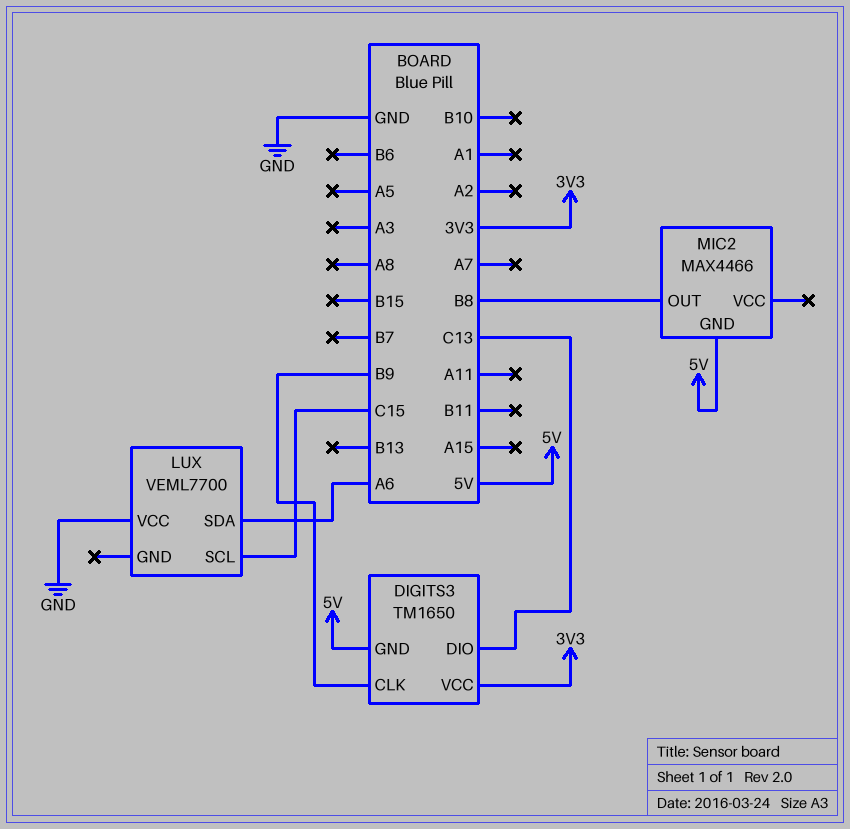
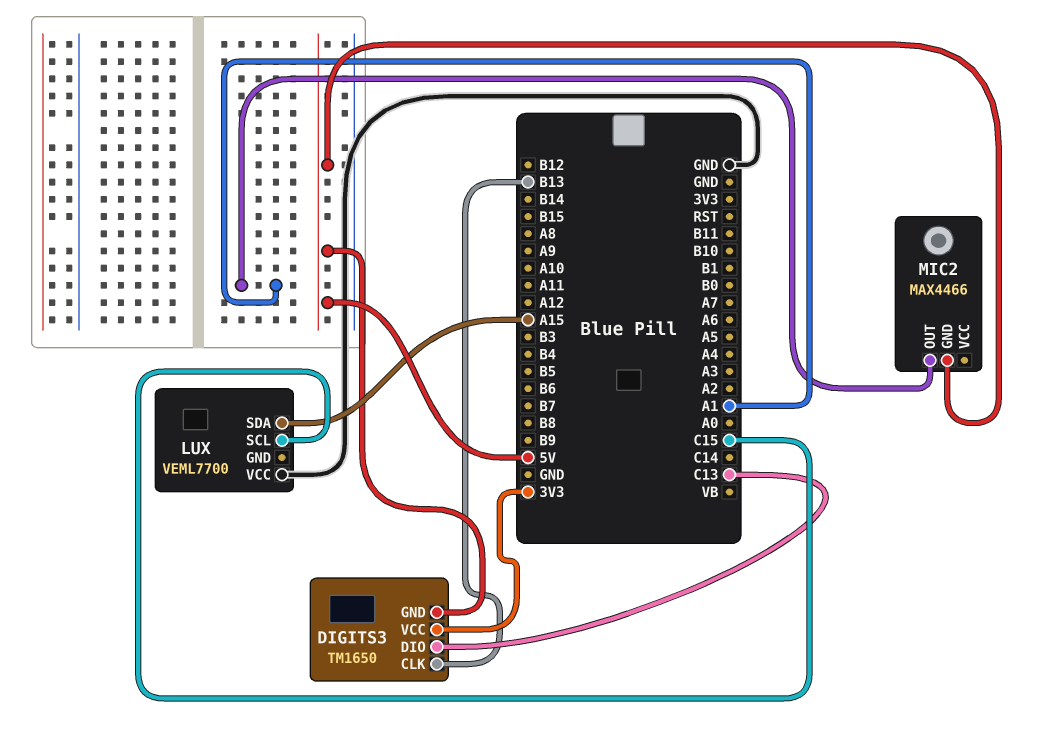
DIGITS3 pin CLK: B9 -> B13
LUX pin SDA: A6 -> A15
MIC2 pin OUT: B8 -> A1

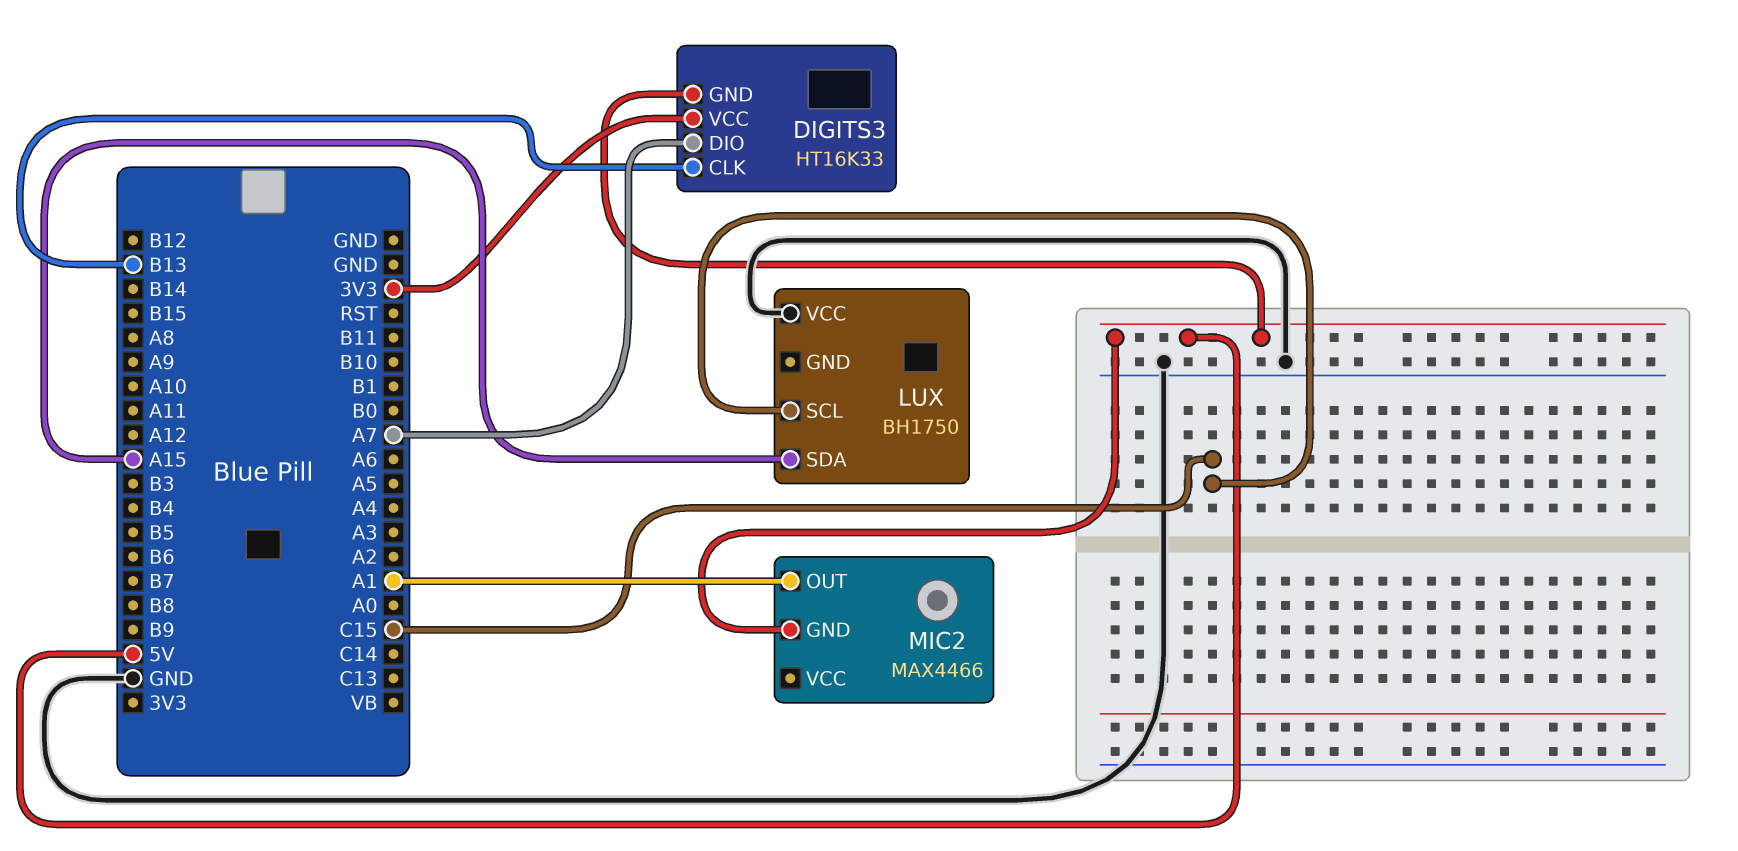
DIGITS3: TM1650 -> HT16K33
DIGITS3 pin DIO: C13 -> A7
LUX: VEML7700 -> BH1750

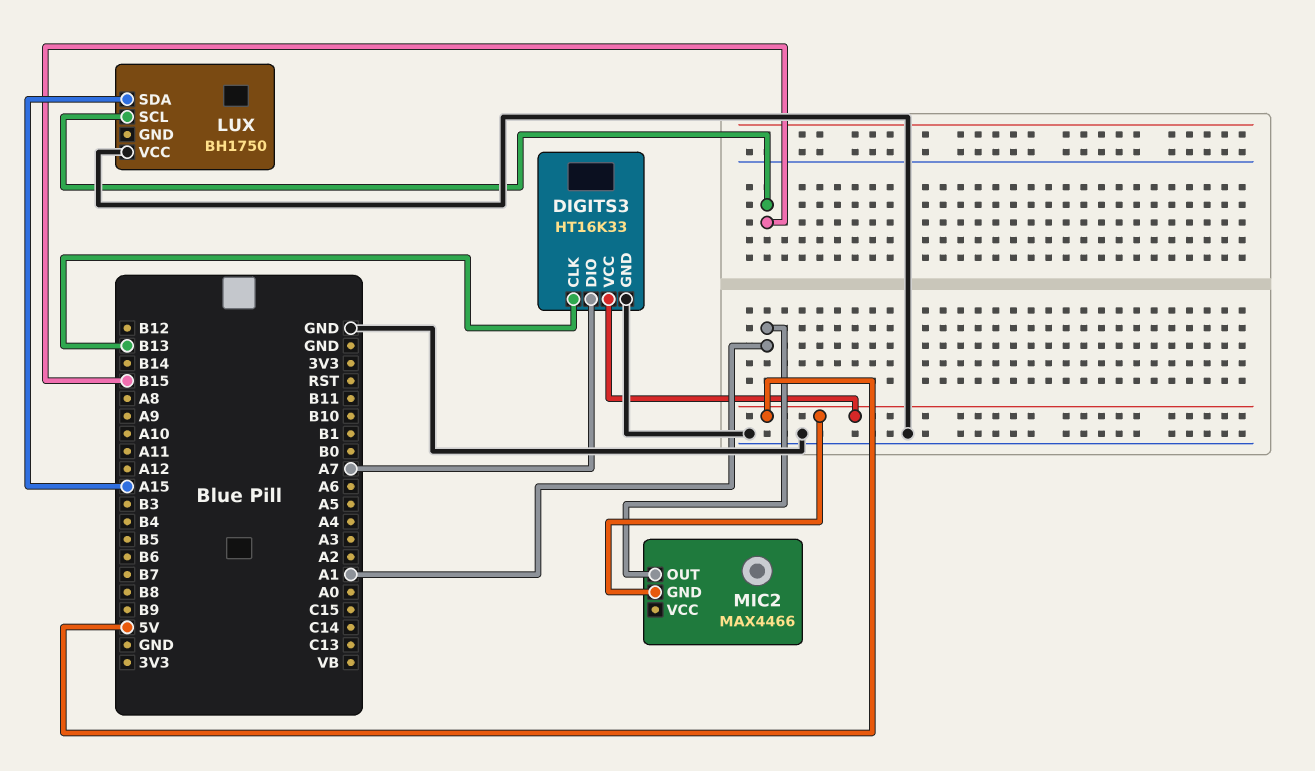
DIGITS3 pin GND: 5V -> GND
DIGITS3 pin VCC: 3V3 -> 5V
LUX pin SCL: C15 -> B15

